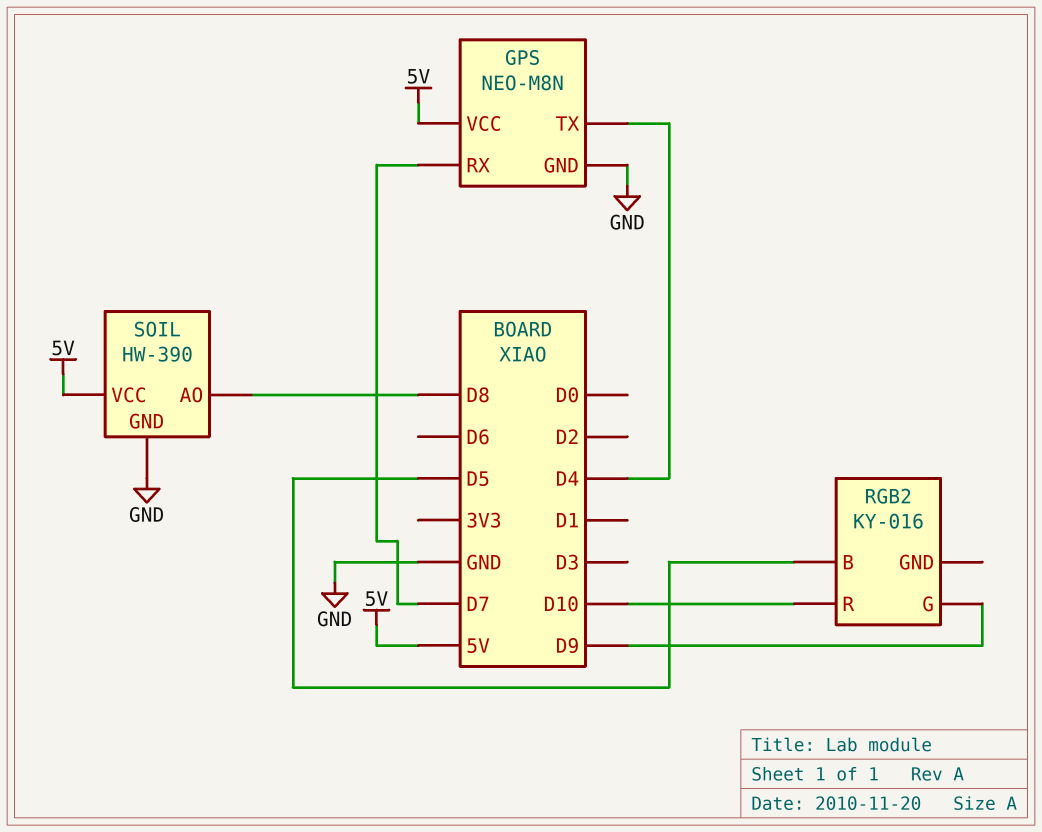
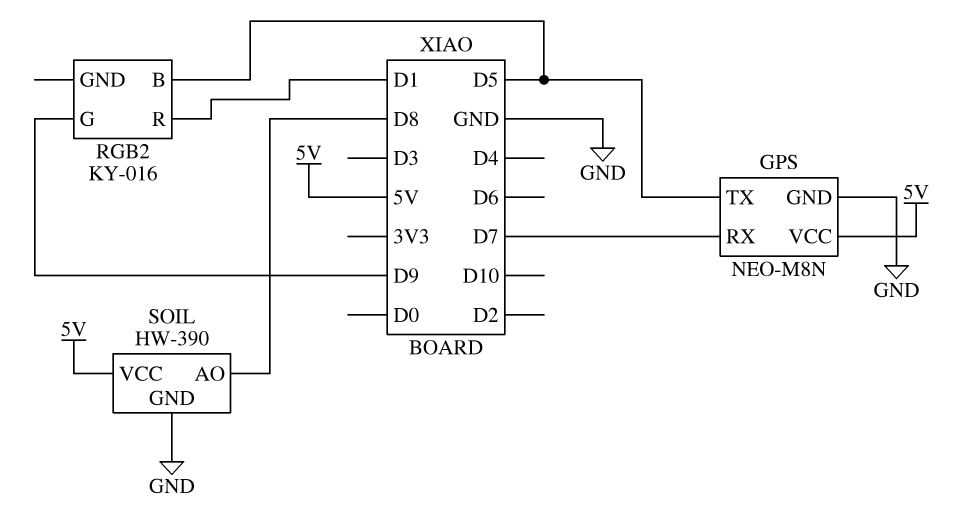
GPS pin TX: D4 -> D5
RGB2 pin R: D10 -> D1

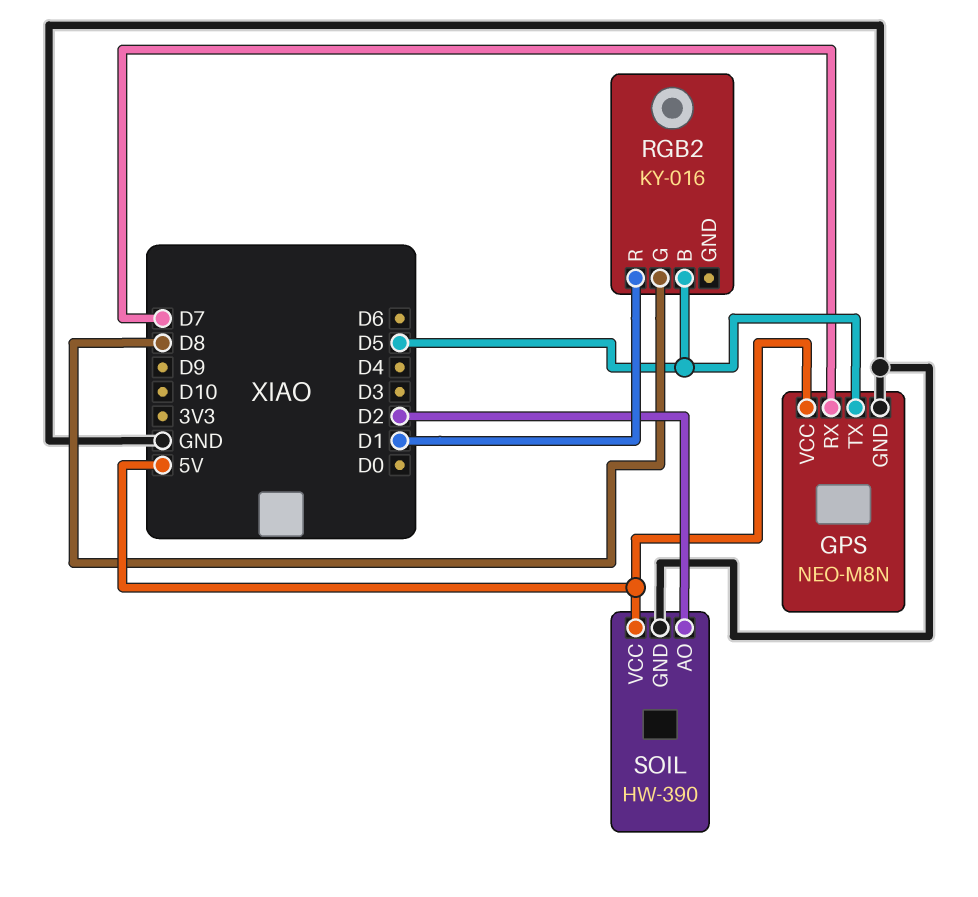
RGB2 pin G: D9 -> D8
SOIL pin AO: D8 -> D2

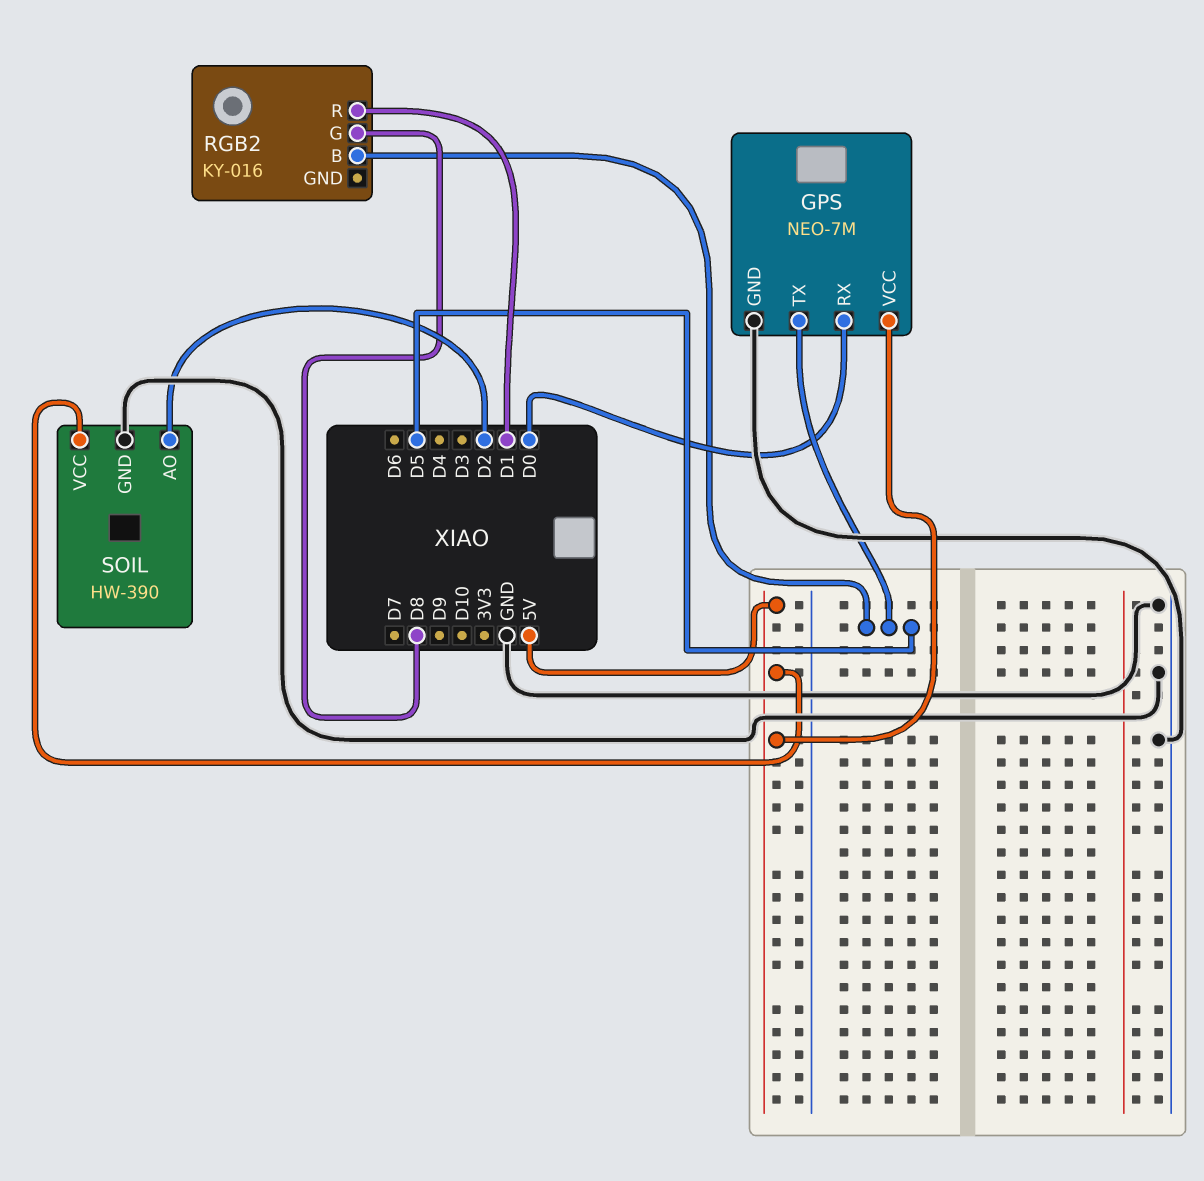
GPS: NEO-M8N -> NEO-7M
GPS pin RX: D7 -> D0

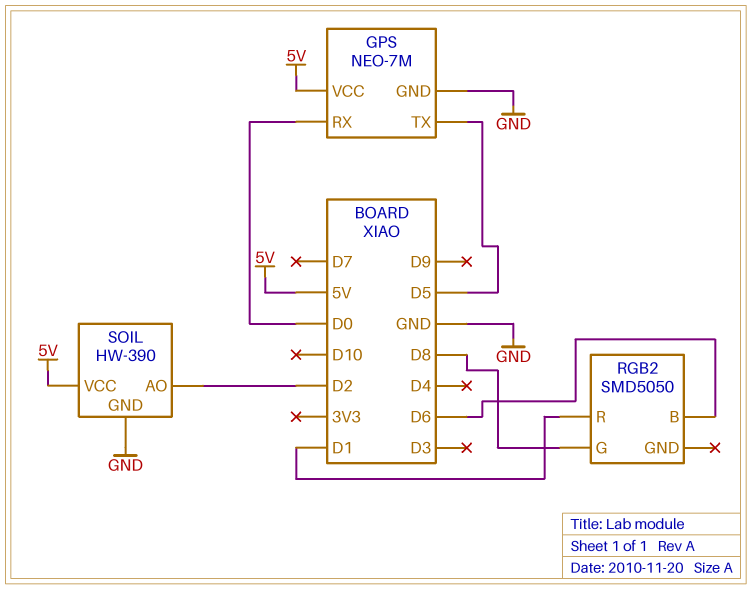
RGB2: KY-016 -> SMD5050
RGB2 pin B: D5 -> D6

